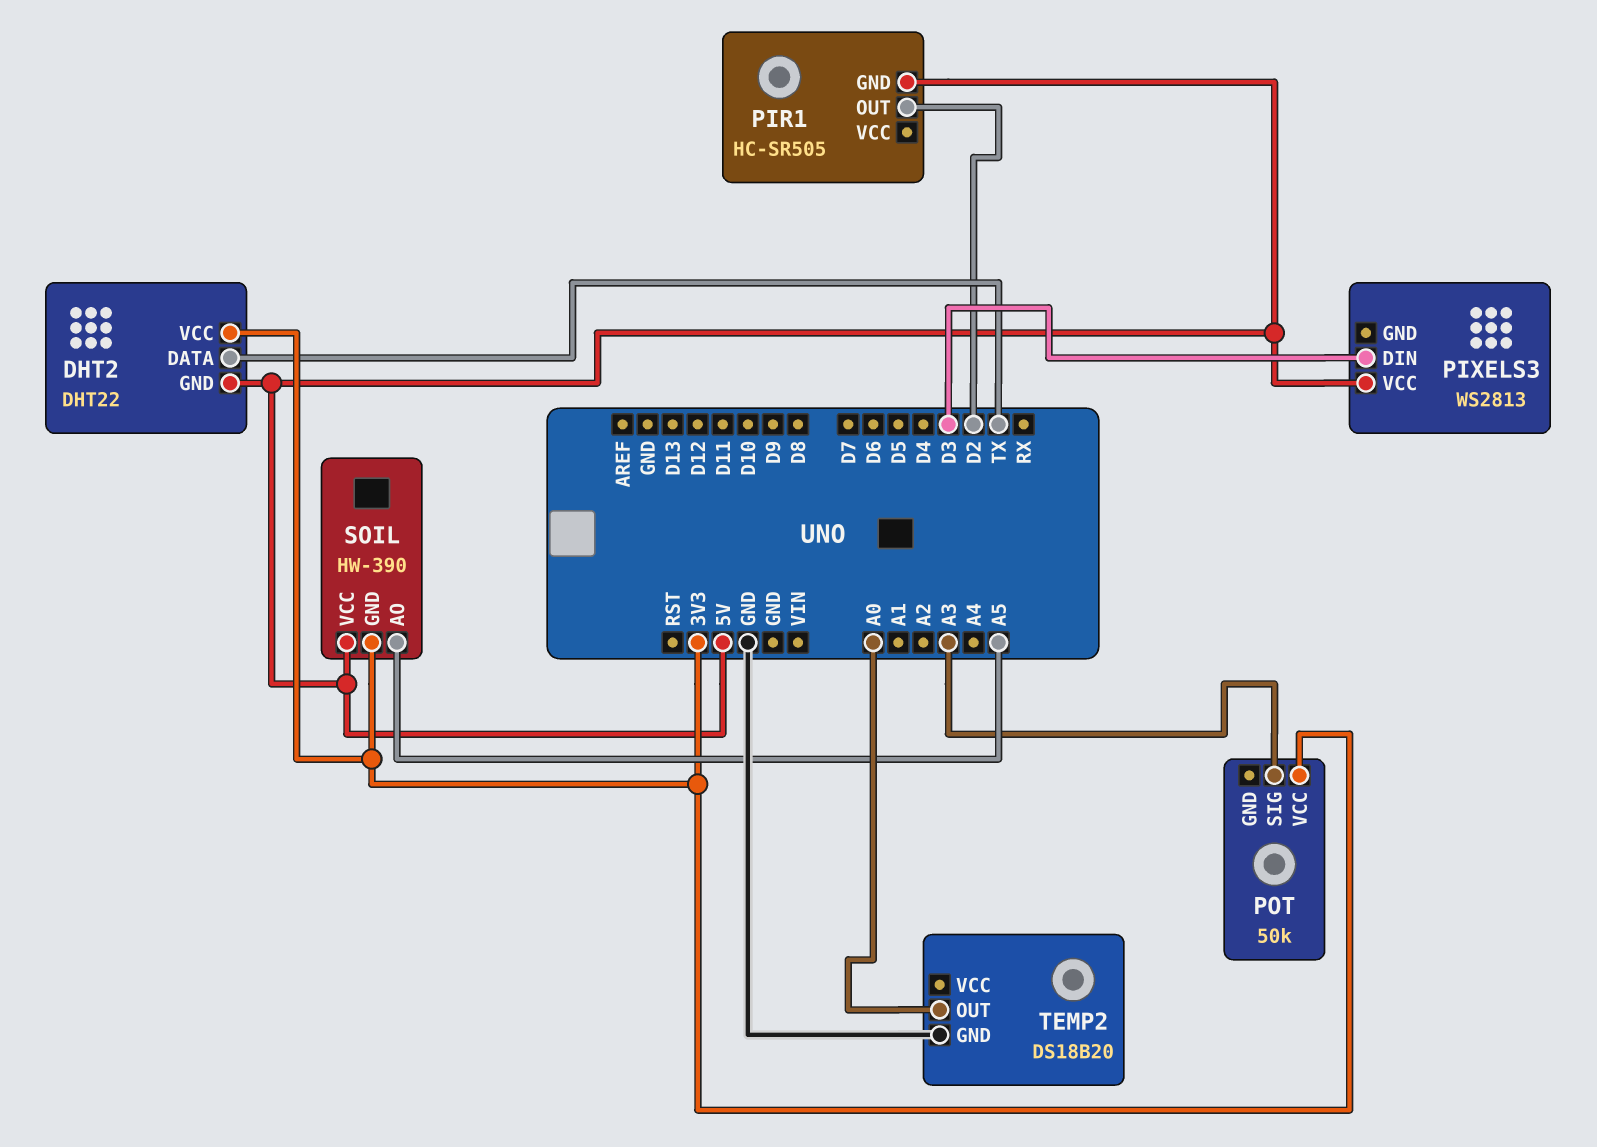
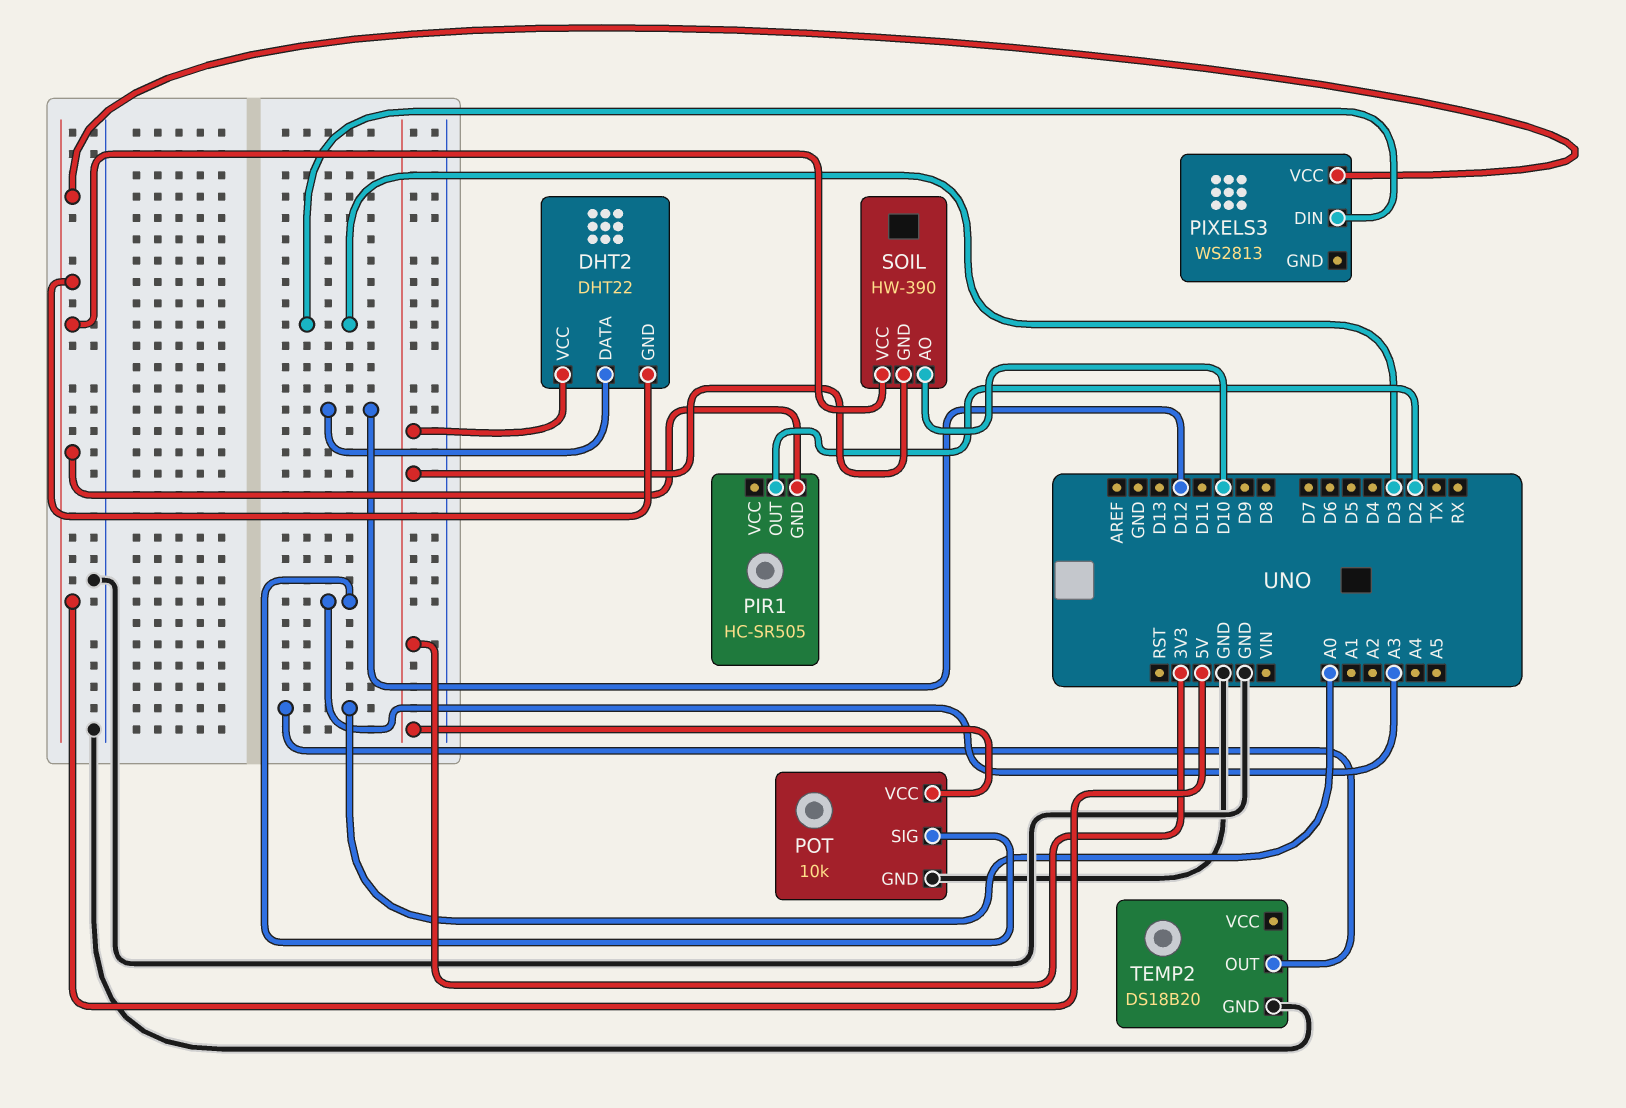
DHT2 pin DATA: TX -> D12
POT: 50k -> 10k
POT pin GND: none -> GND
SOIL pin AO: A5 -> D10

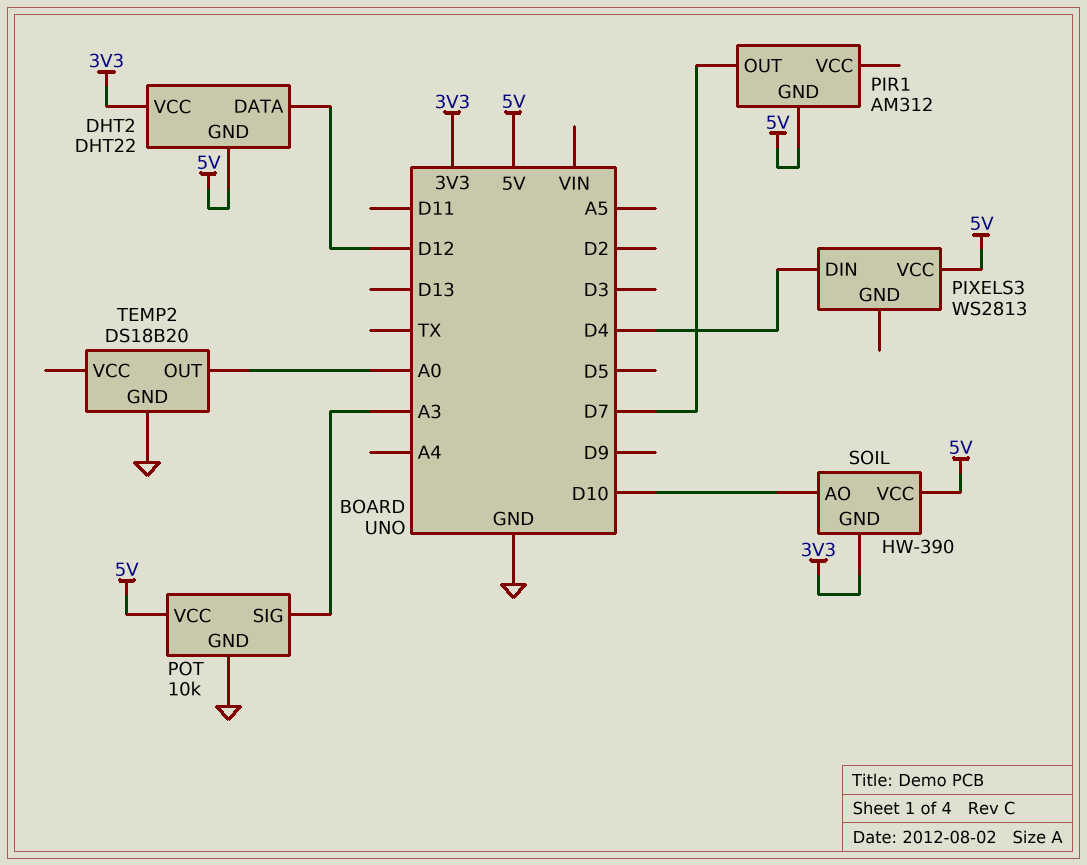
PIR1: HC-SR505 -> AM312
PIR1 pin OUT: D2 -> D7
PIXELS3 pin DIN: D3 -> D4
POT pin VCC: 3V3 -> 5V

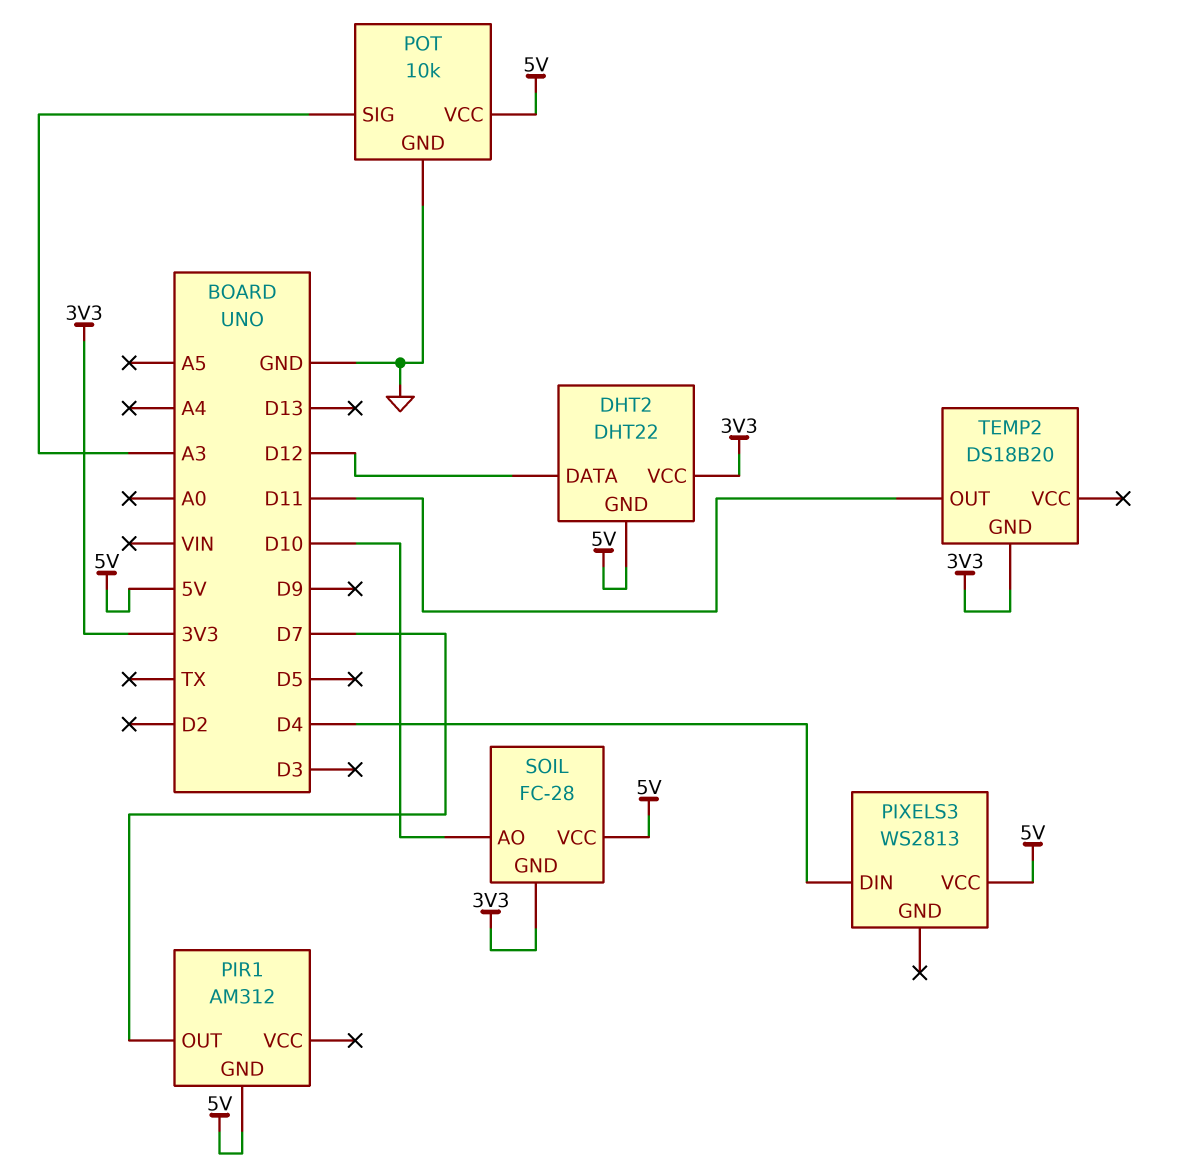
SOIL: HW-390 -> FC-28
TEMP2 pin GND: GND -> 3V3
TEMP2 pin OUT: A0 -> D11

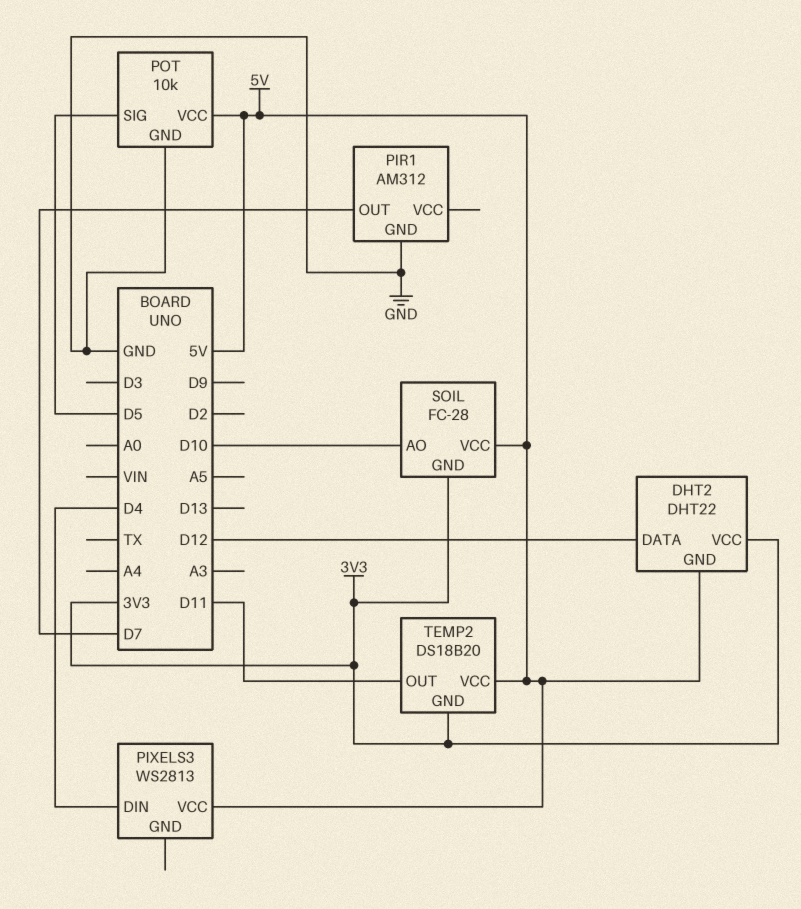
PIR1 pin GND: 5V -> GND
POT pin SIG: A3 -> D5
TEMP2 pin VCC: none -> 5V

